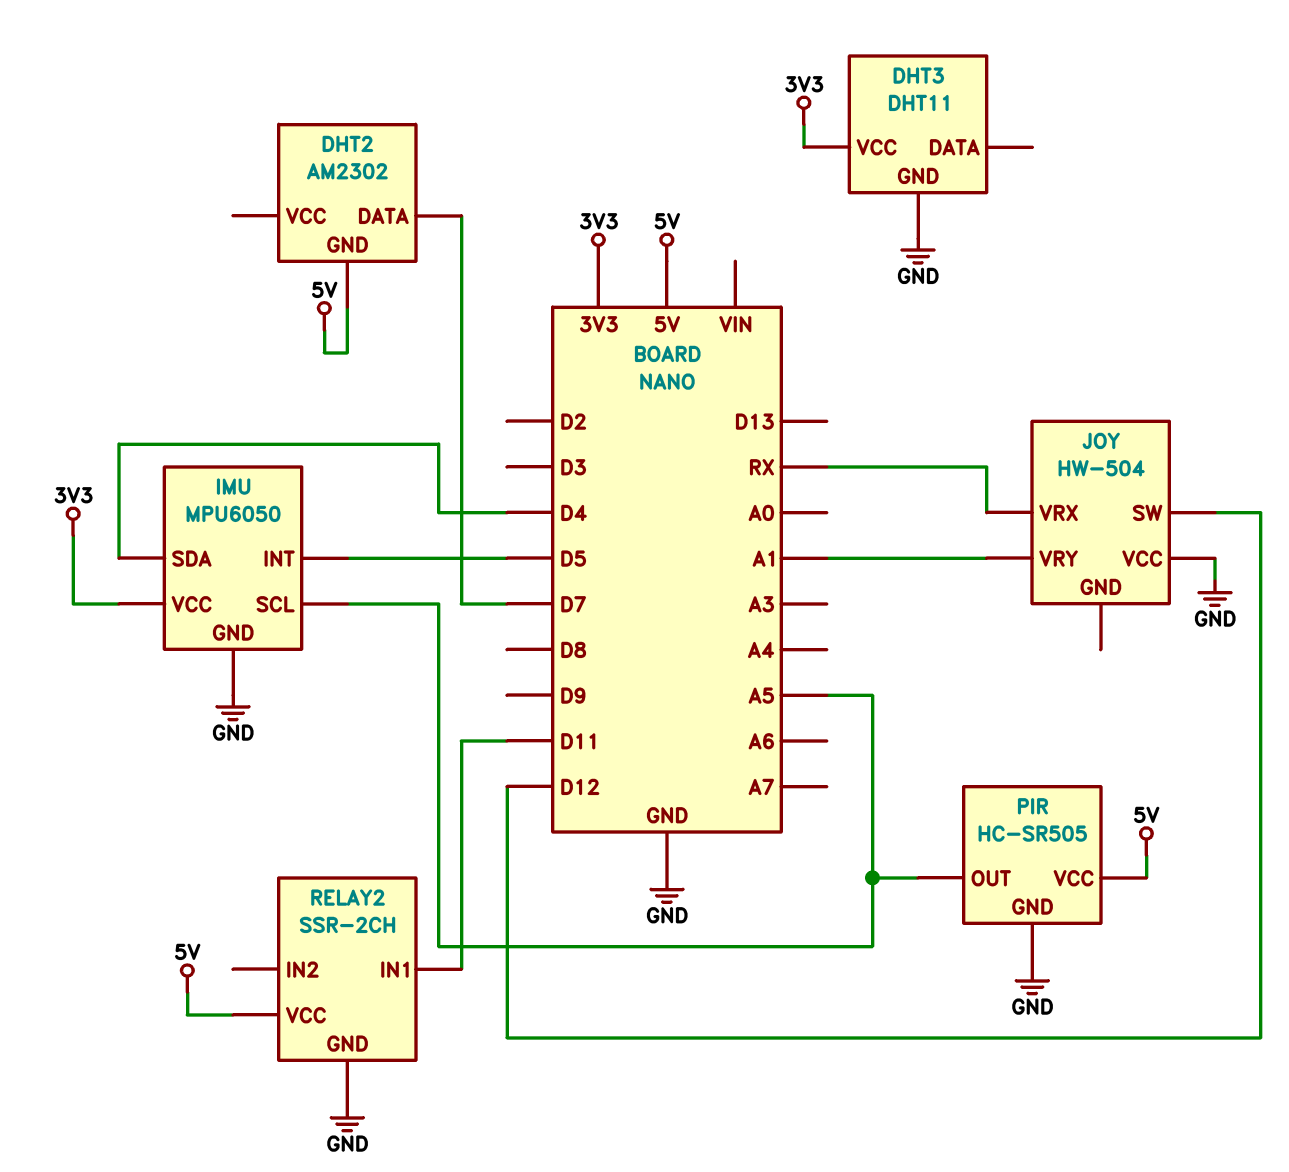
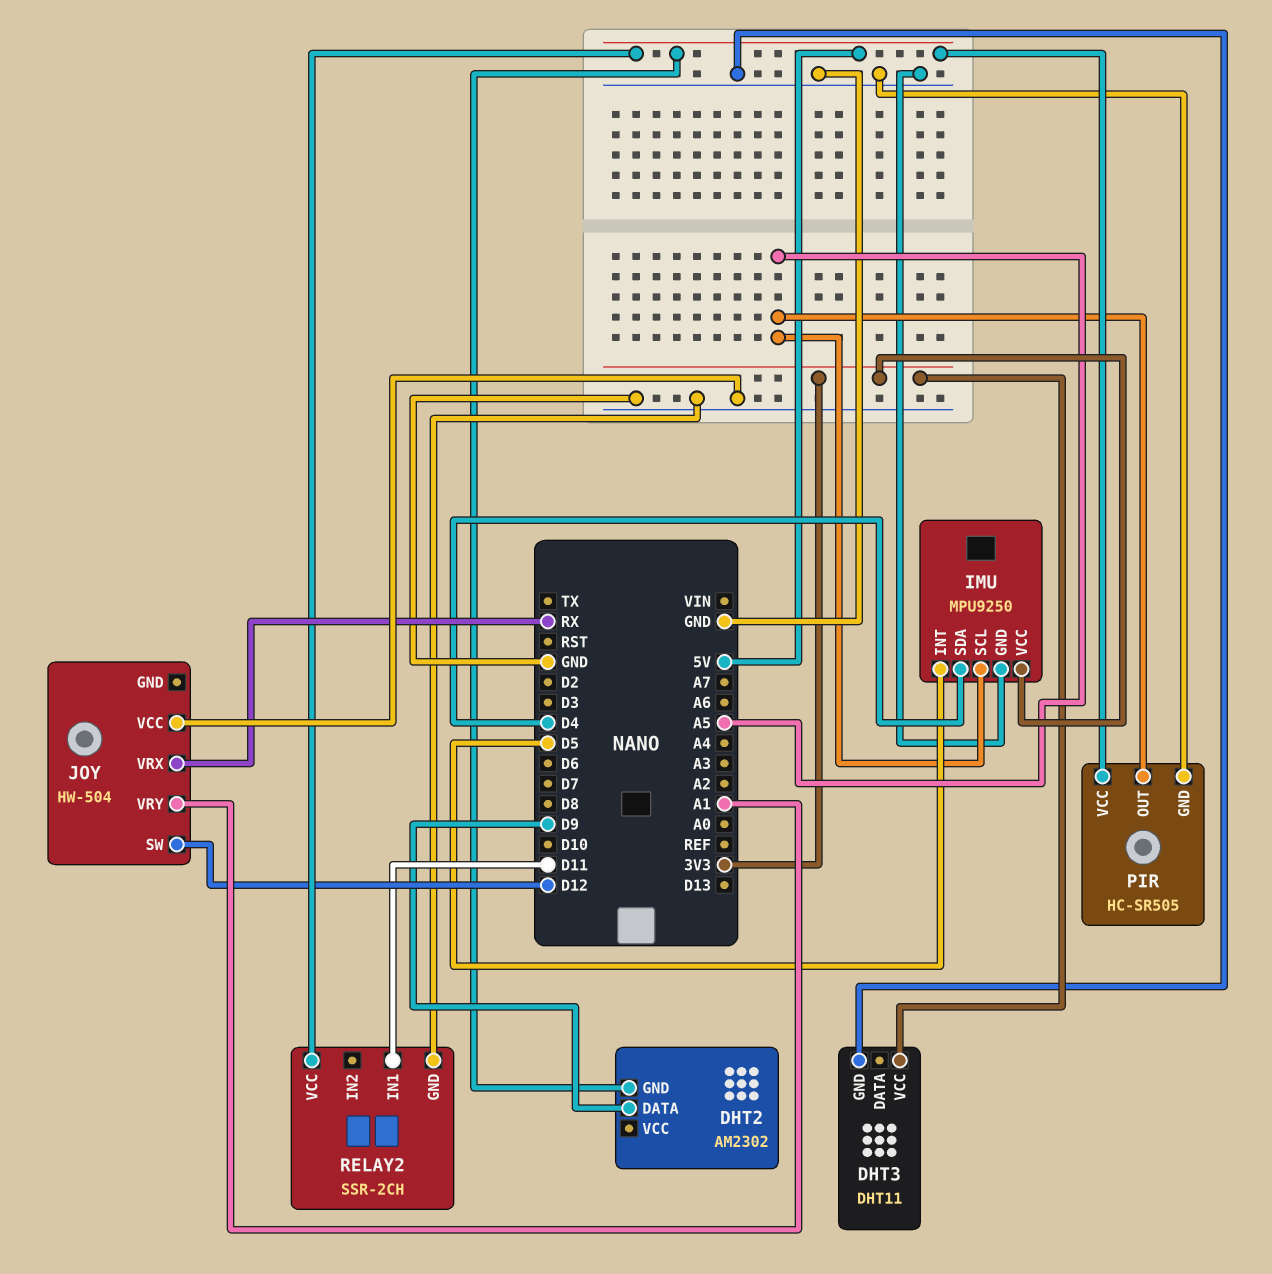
DHT2 pin DATA: D7 -> D9
IMU: MPU6050 -> MPU9250

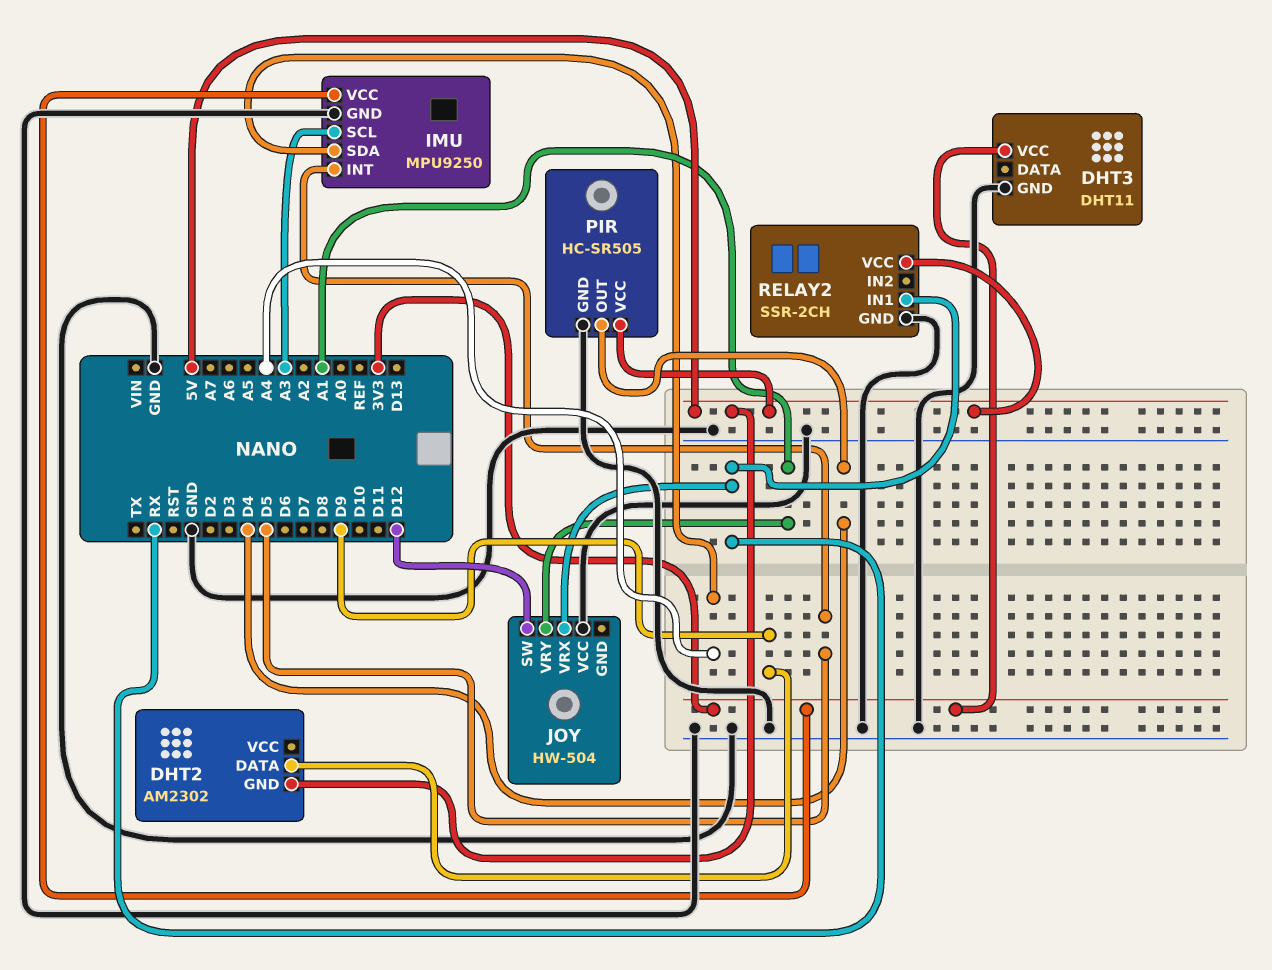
IMU pin SCL: A5 -> A3
IMU pin SDA: D4 -> A4
PIR pin OUT: A5 -> D4
RELAY2 pin IN1: D11 -> RX

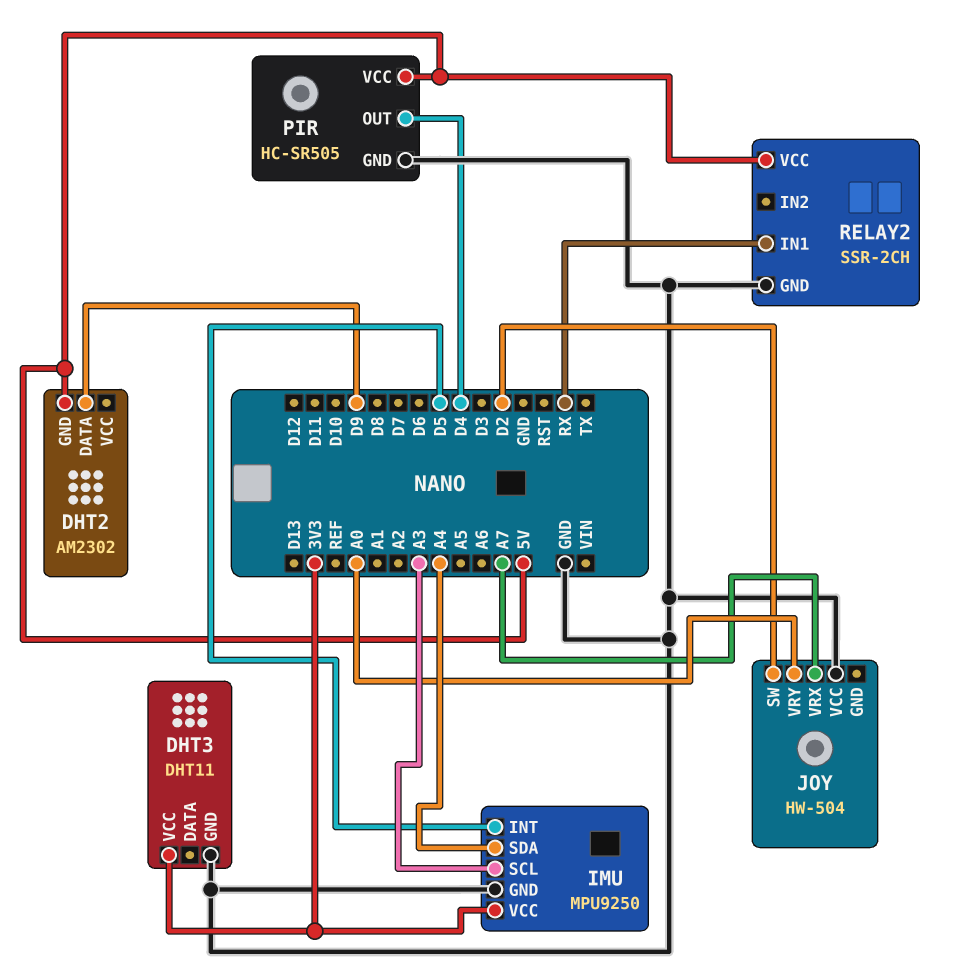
JOY pin SW: D12 -> D2
JOY pin VRX: RX -> A7
JOY pin VRY: A1 -> A0

